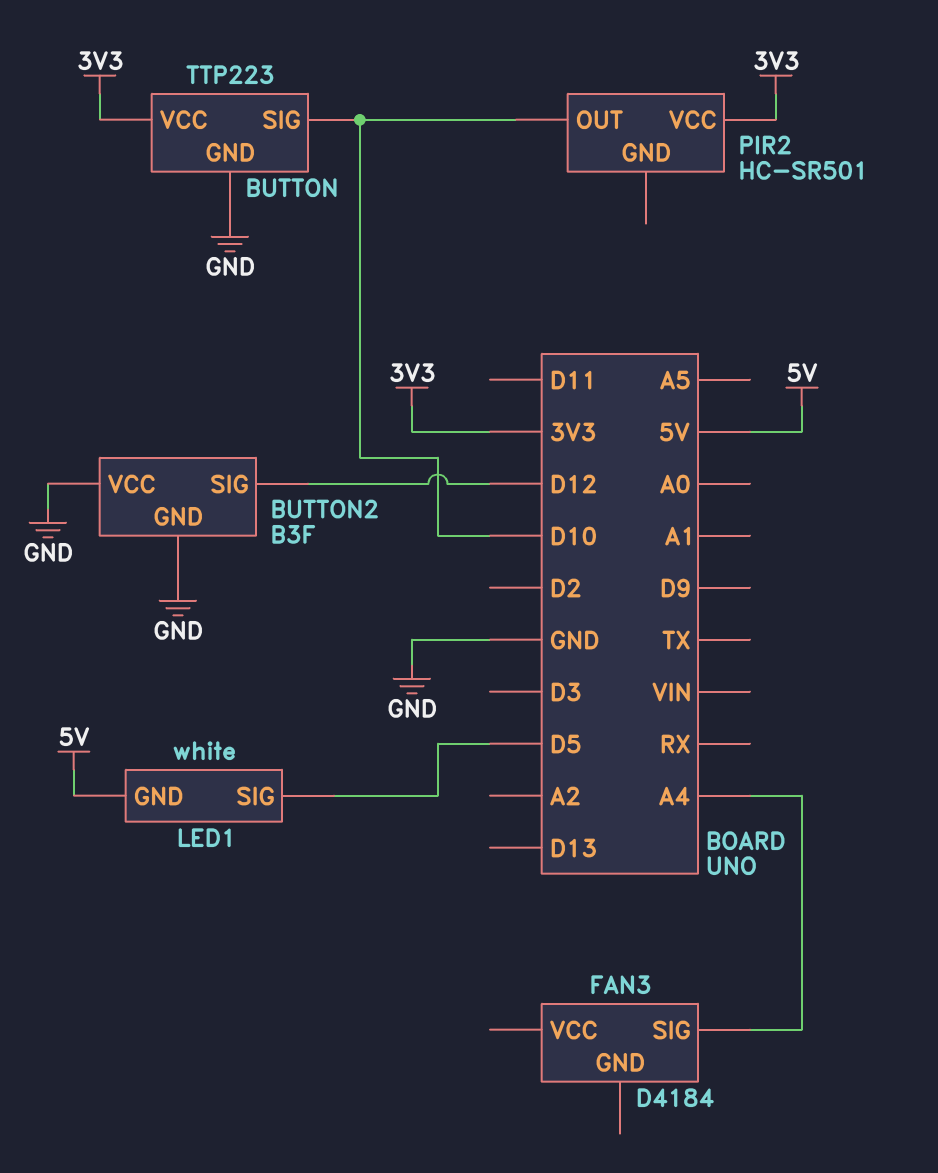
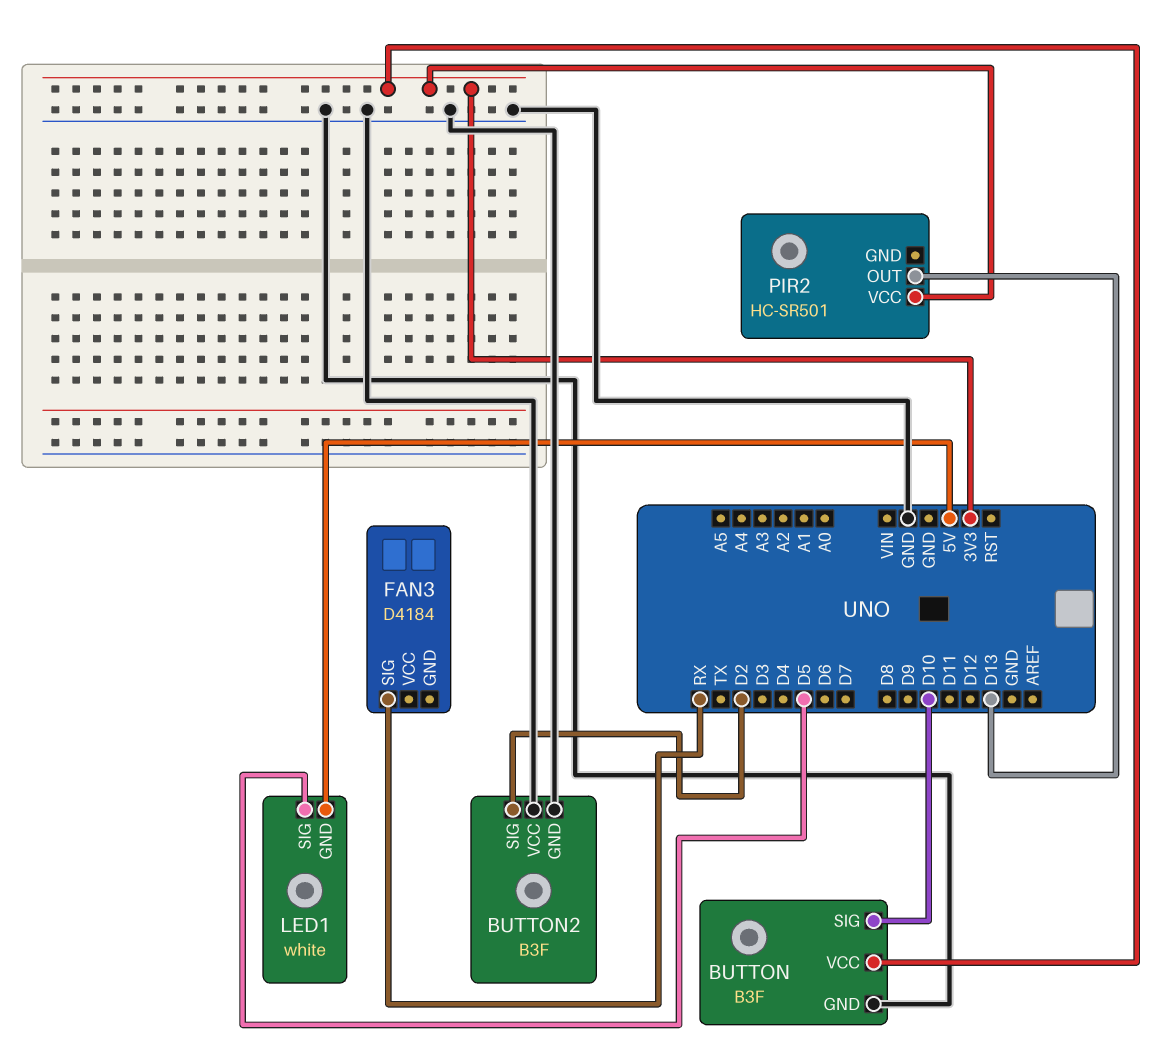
BUTTON: TTP223 -> B3F
BUTTON2 pin SIG: D12 -> D2
FAN3 pin SIG: A4 -> RX
PIR2 pin OUT: D10 -> D13

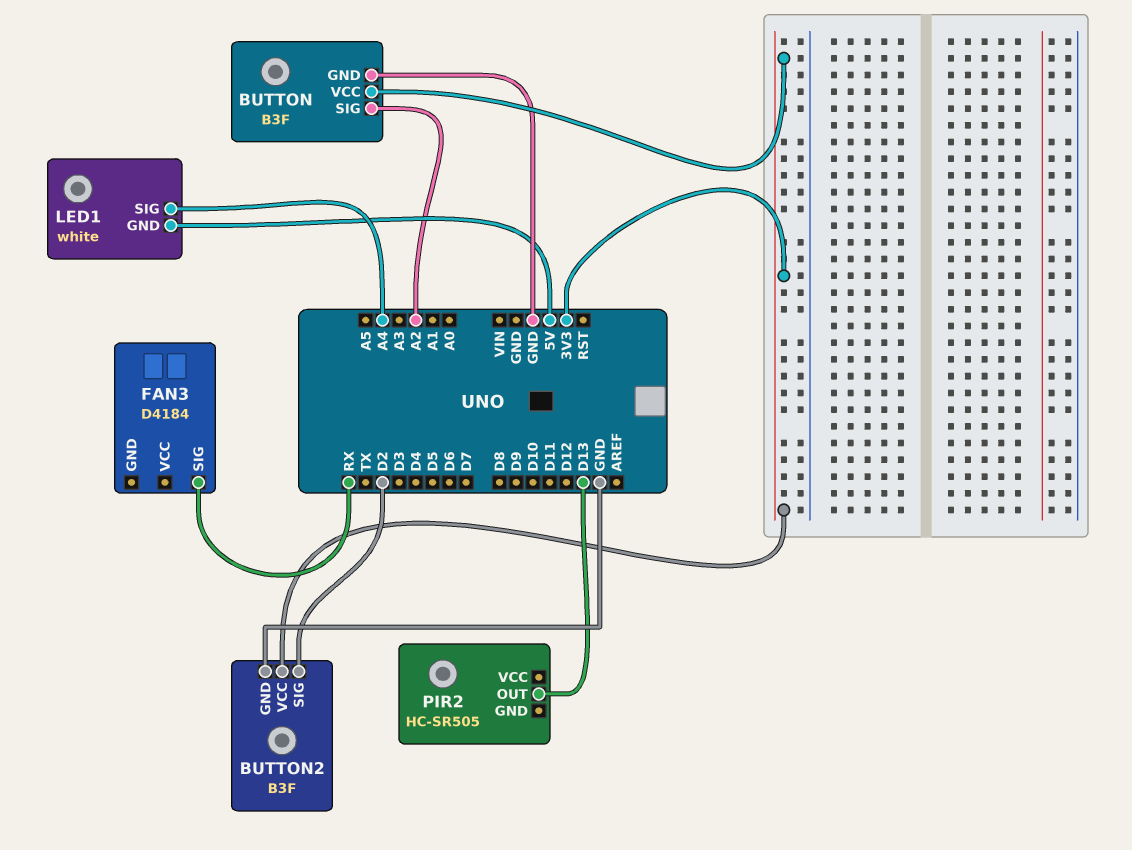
BUTTON pin SIG: D10 -> A2
BUTTON2 pin VCC: GND -> 3V3
LED1 pin SIG: D5 -> A4
PIR2: HC-SR501 -> HC-SR505
PIR2 pin VCC: 3V3 -> none

